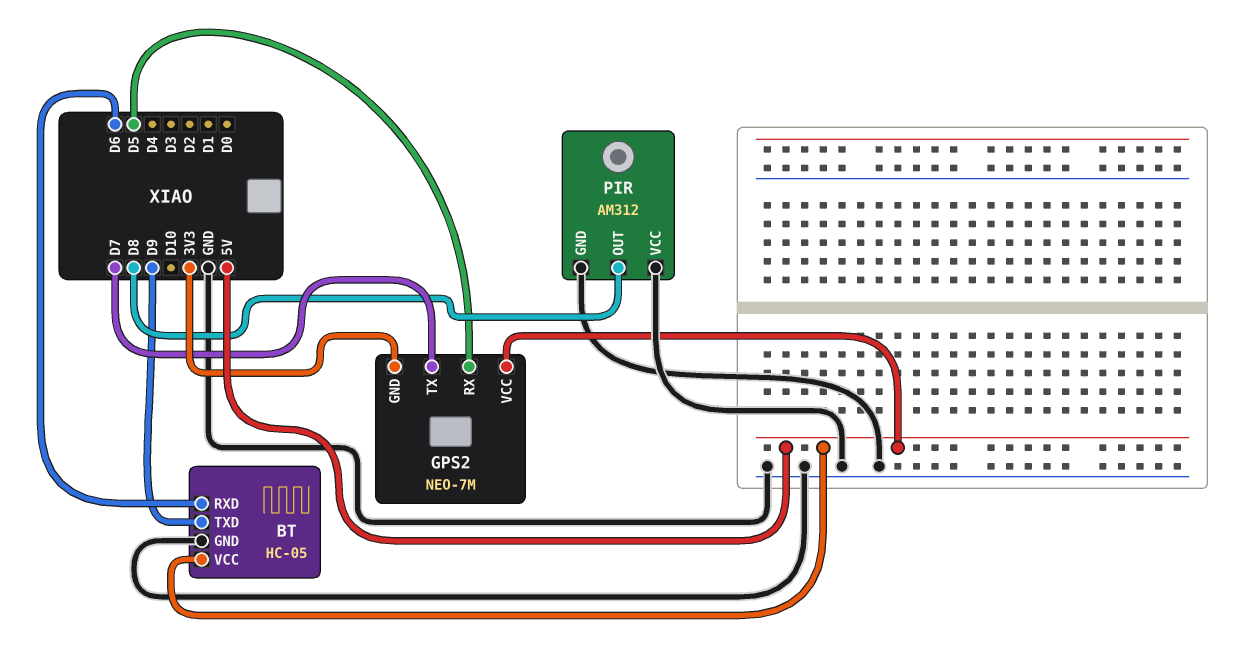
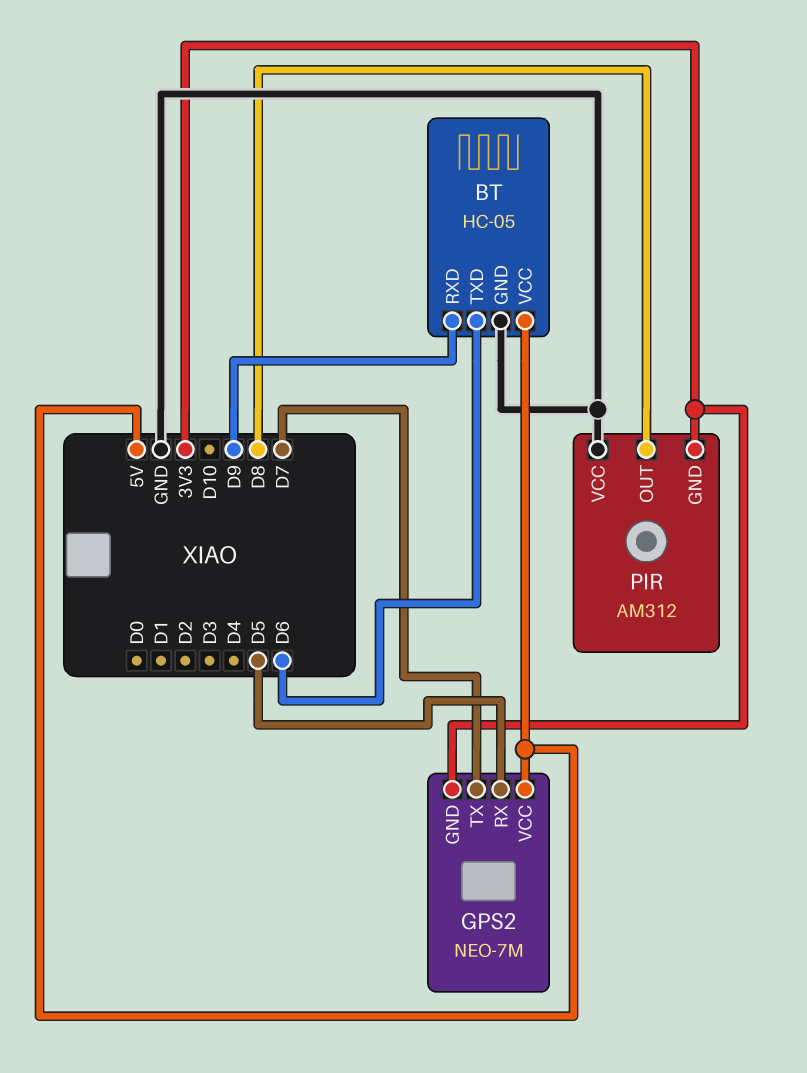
BT pin RXD: D6 -> D9
BT pin TXD: D9 -> D6
PIR pin GND: GND -> 3V3

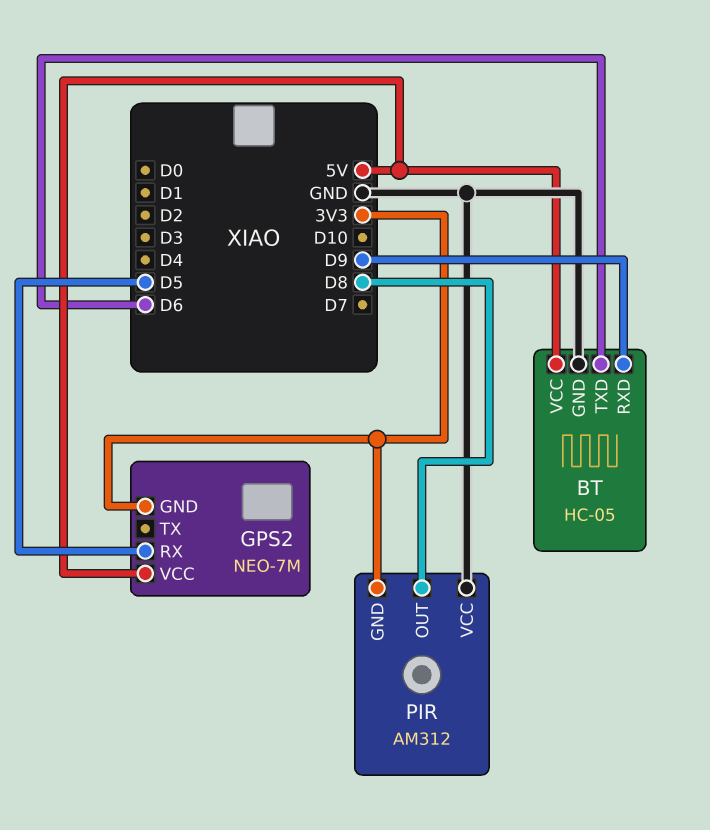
GPS2 pin TX: D7 -> none

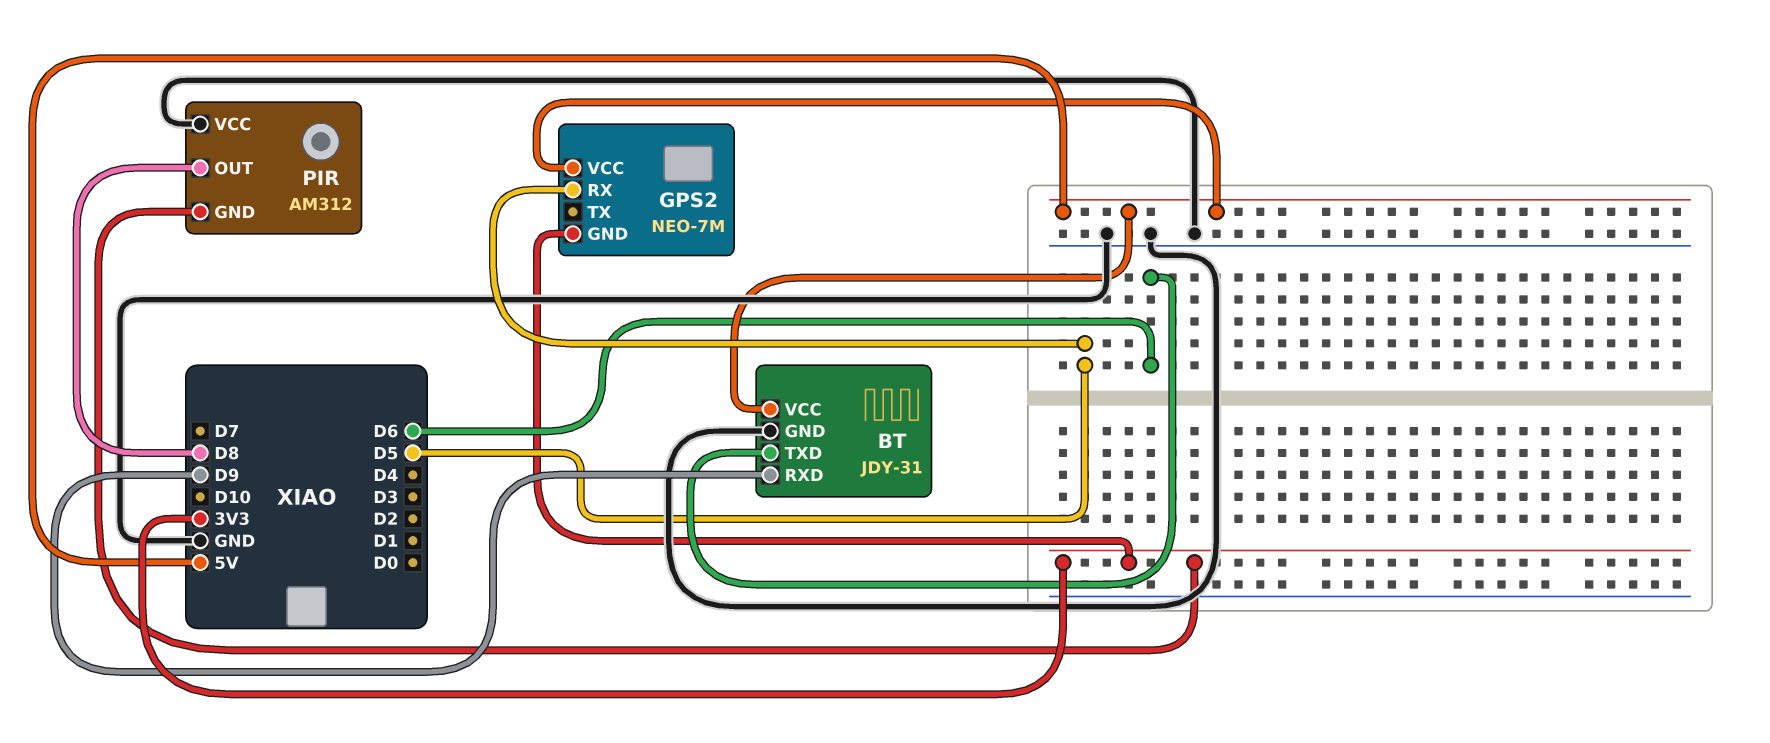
BT: HC-05 -> JDY-31

